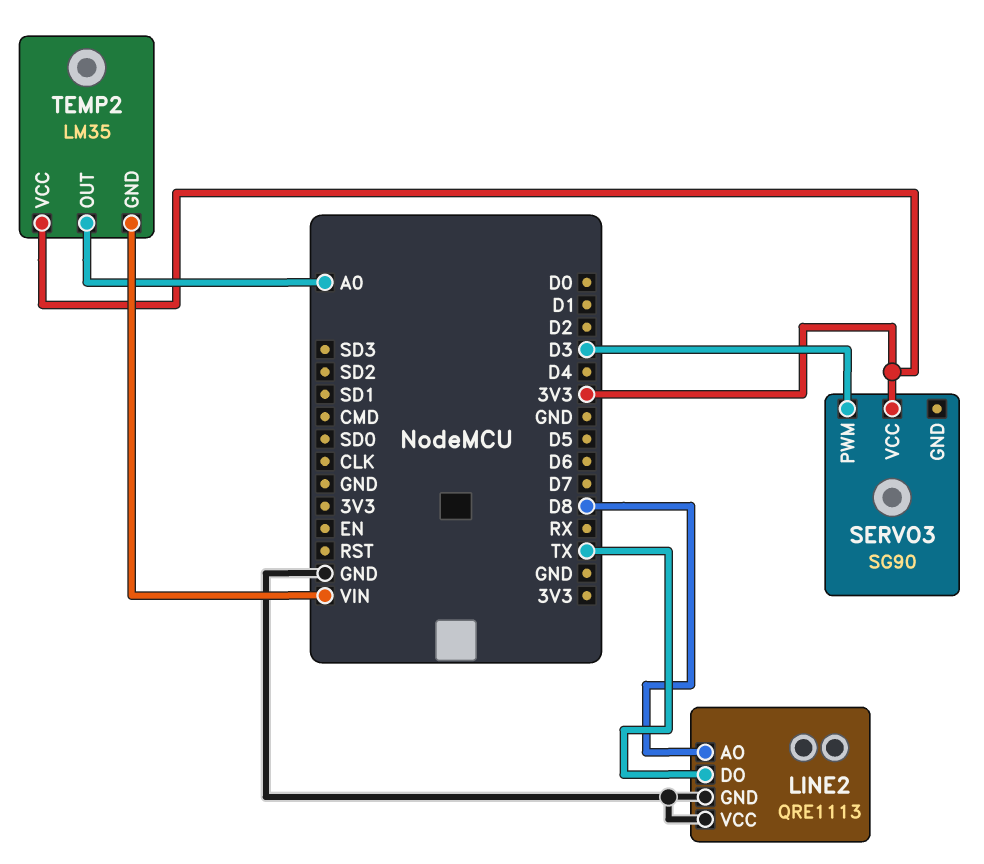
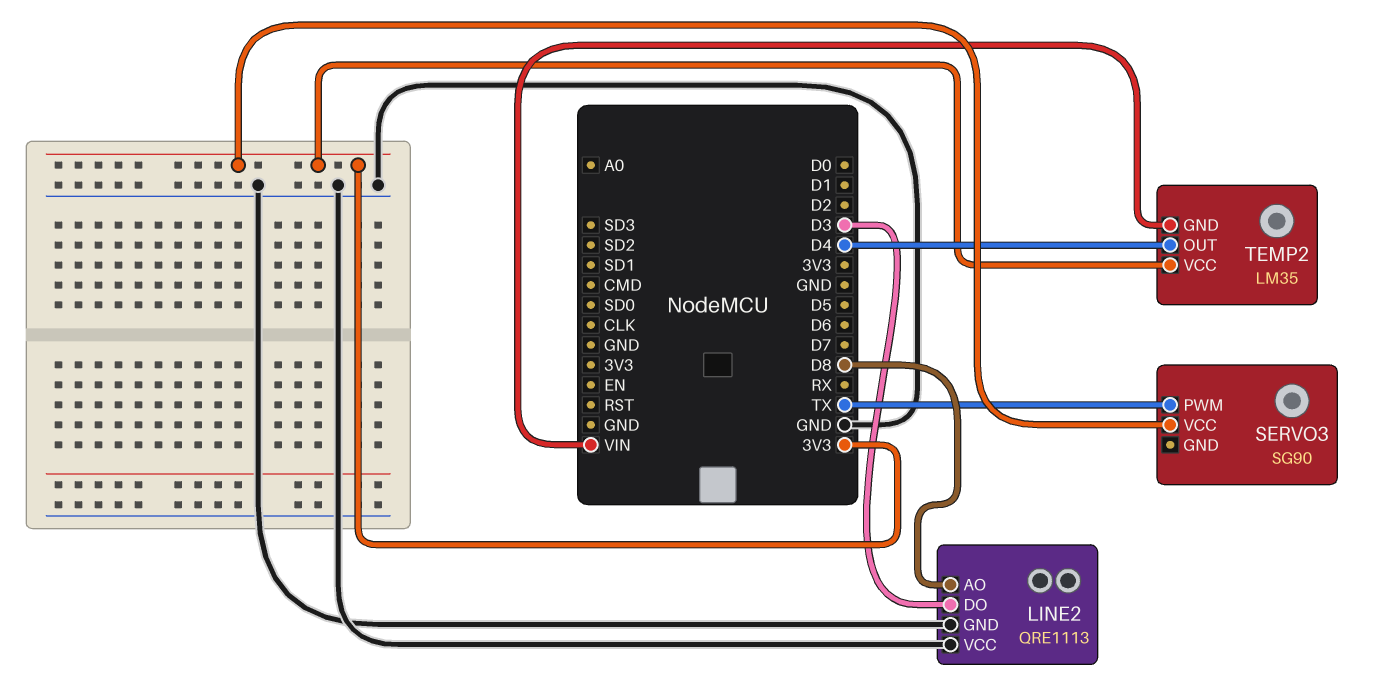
LINE2 pin DO: TX -> D3
SERVO3 pin PWM: D3 -> TX
TEMP2 pin OUT: A0 -> D4

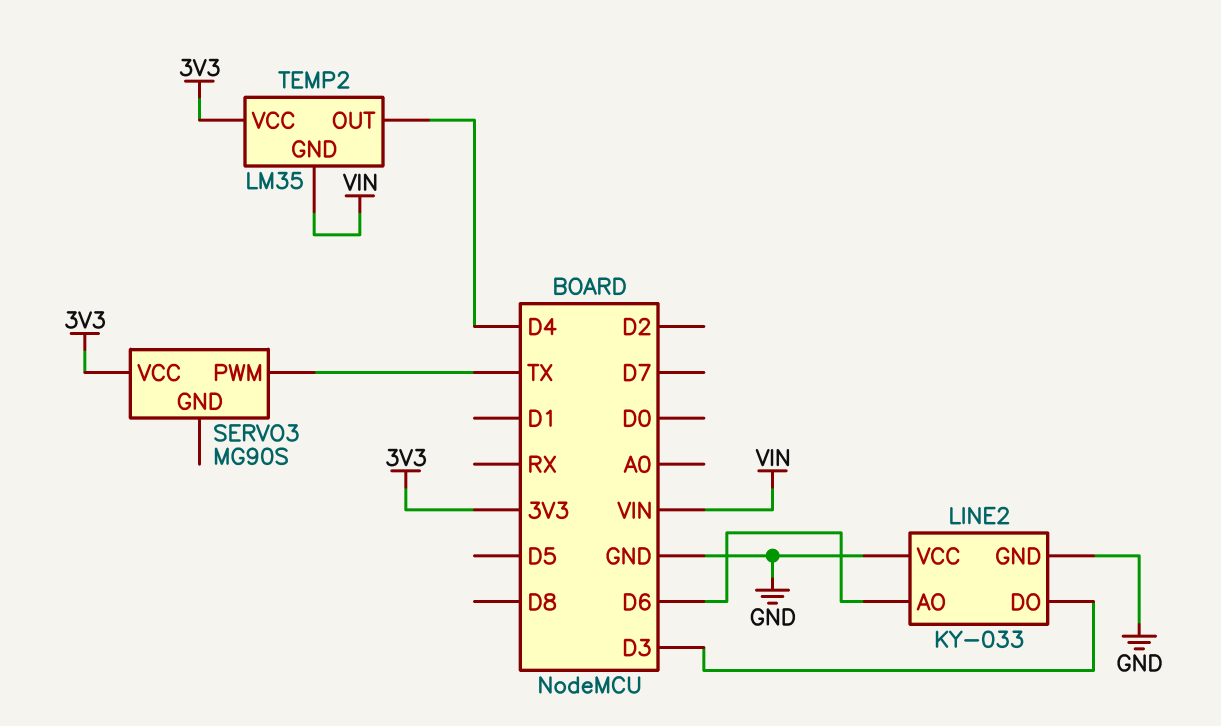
LINE2: QRE1113 -> KY-033
LINE2 pin AO: D8 -> D6
SERVO3: SG90 -> MG90S

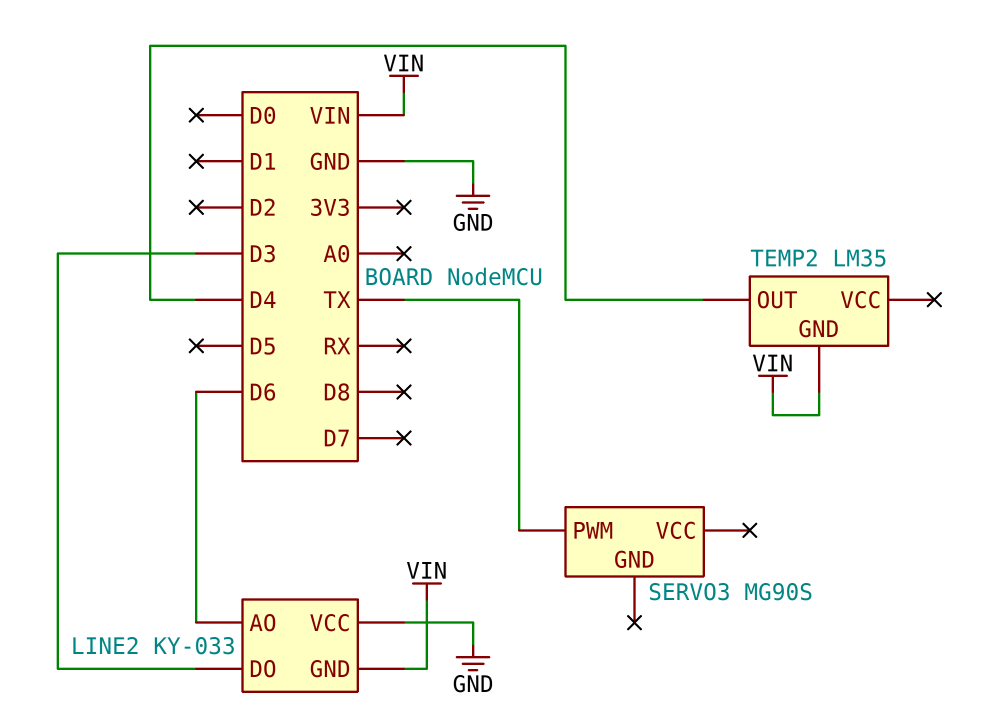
LINE2 pin GND: GND -> VIN
SERVO3 pin VCC: 3V3 -> none
TEMP2 pin VCC: 3V3 -> none

